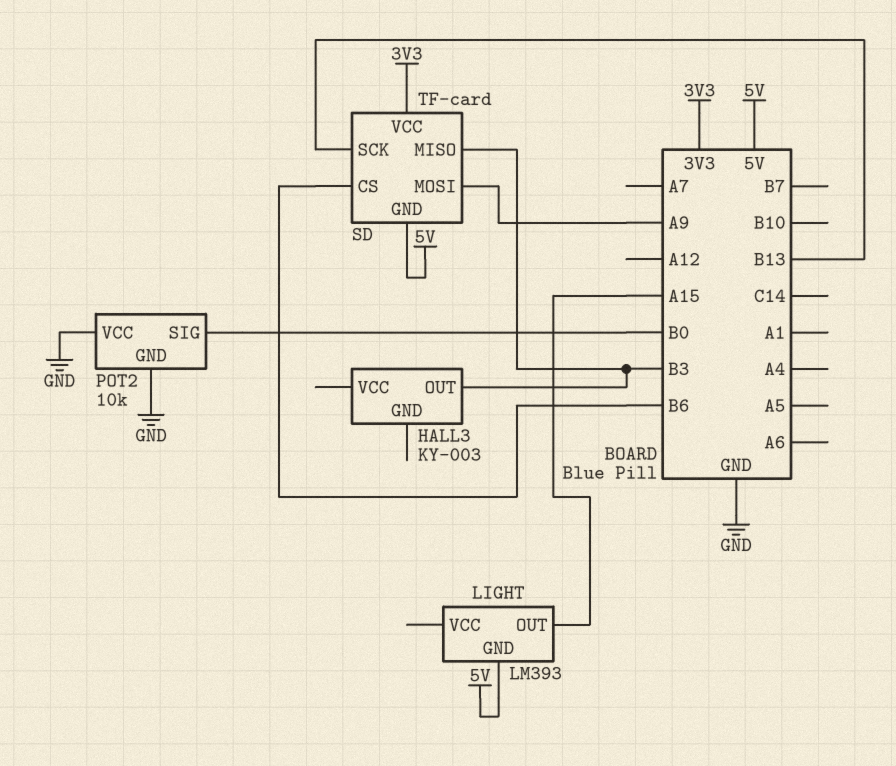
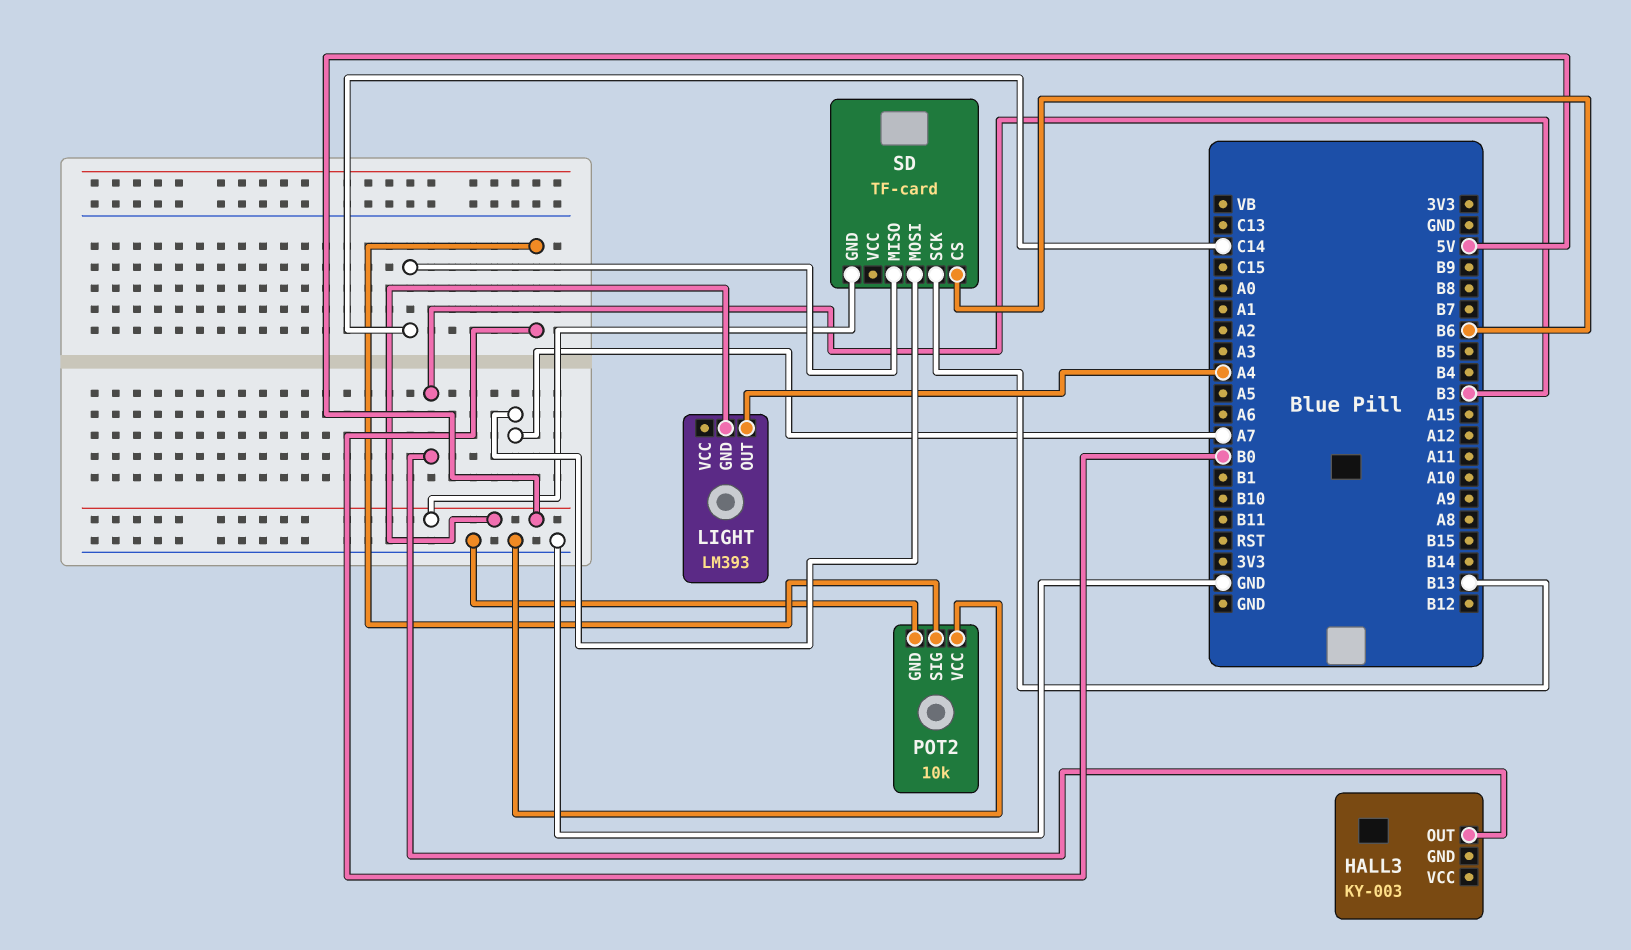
LIGHT pin OUT: A15 -> A4
SD pin MISO: B3 -> C14
SD pin MOSI: A9 -> A7
SD pin VCC: 3V3 -> none

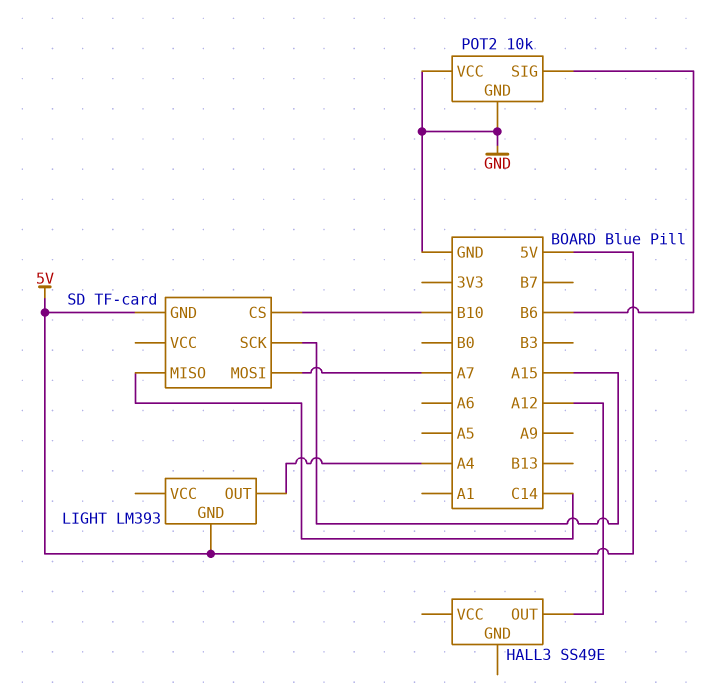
HALL3: KY-003 -> SS49E
HALL3 pin OUT: B3 -> A12
POT2 pin SIG: B0 -> B6
SD pin CS: B6 -> B10
SD pin SCK: B13 -> A15

